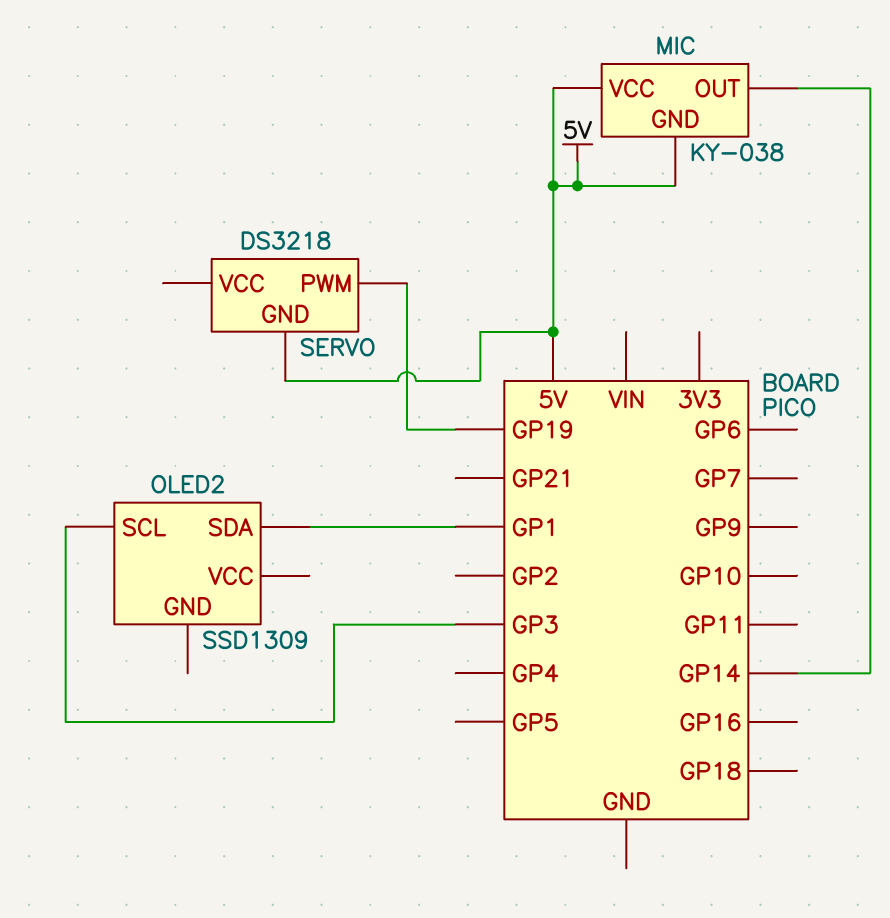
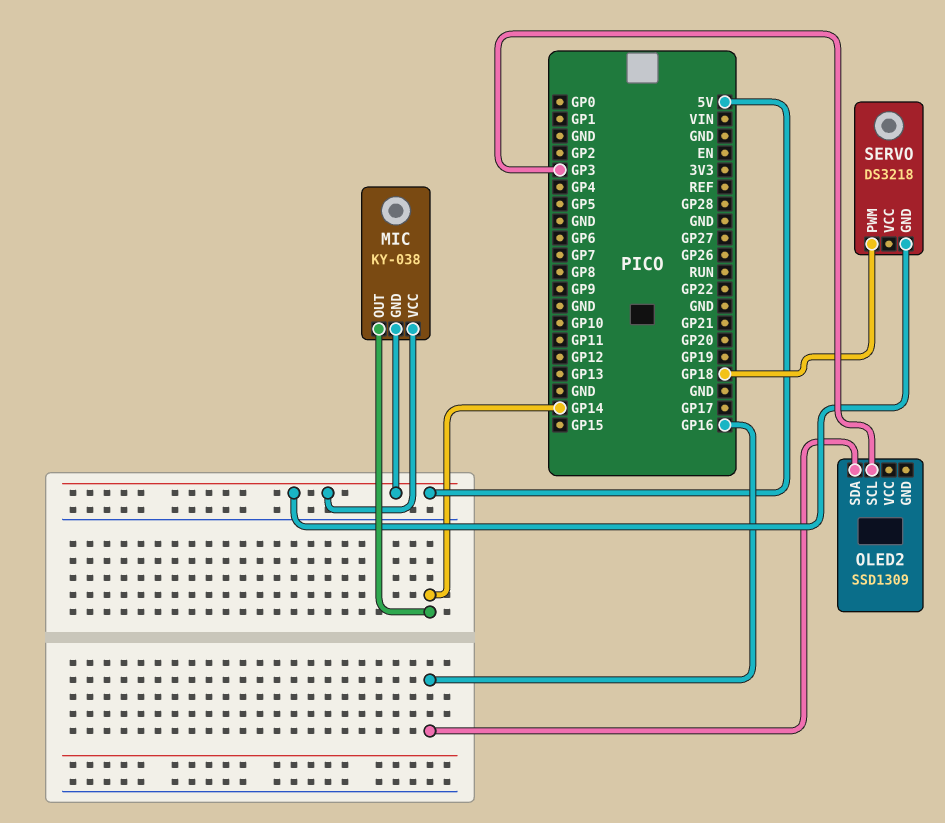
OLED2 pin SDA: GP1 -> GP16
SERVO pin PWM: GP19 -> GP18

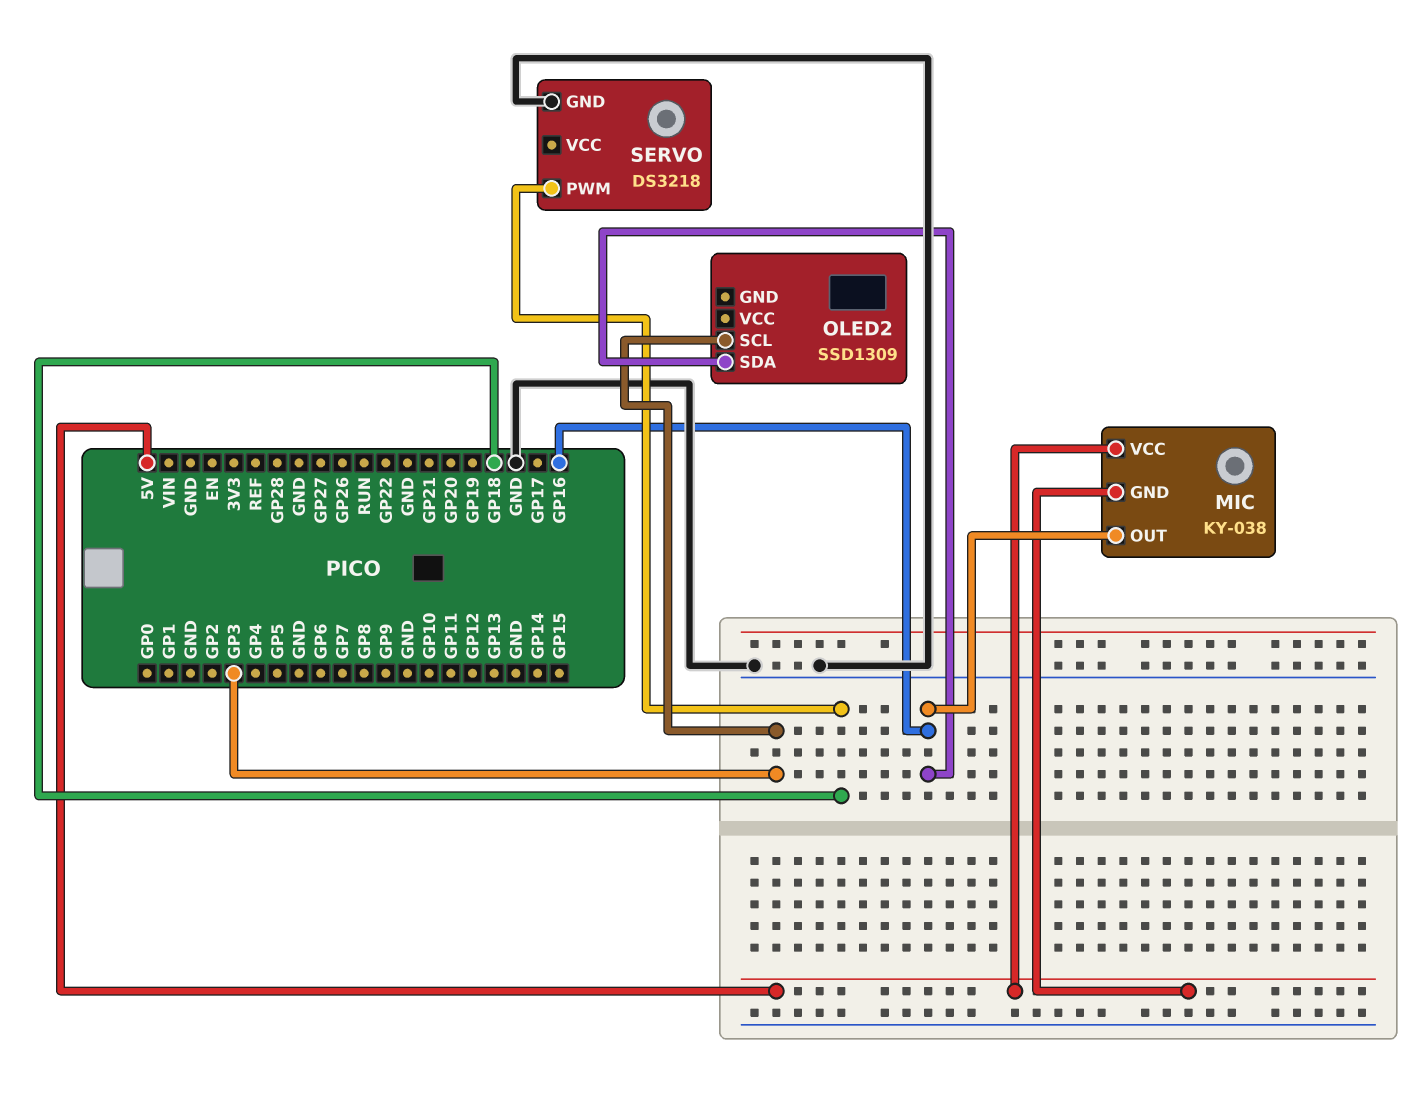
MIC pin OUT: GP14 -> GP16
SERVO pin GND: 5V -> GND

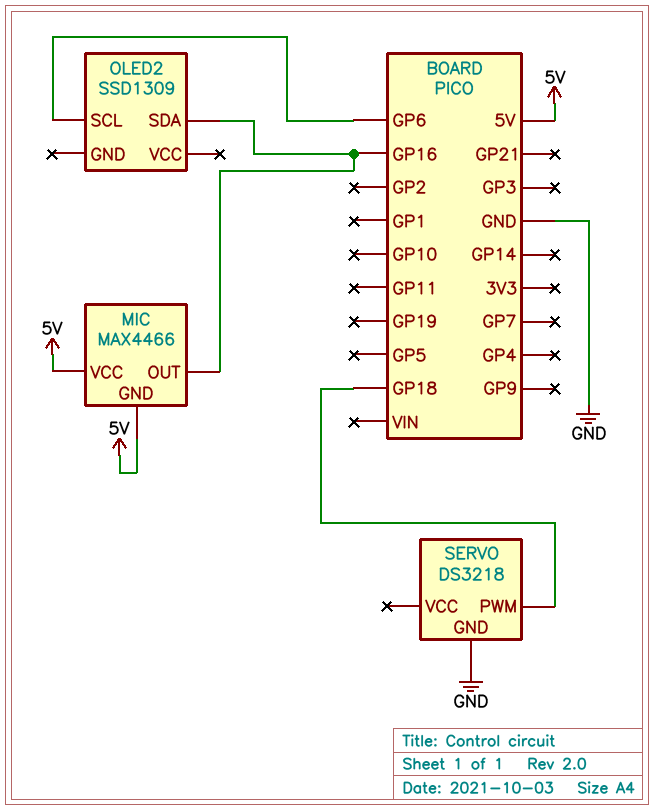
MIC: KY-038 -> MAX4466
OLED2 pin SCL: GP3 -> GP6

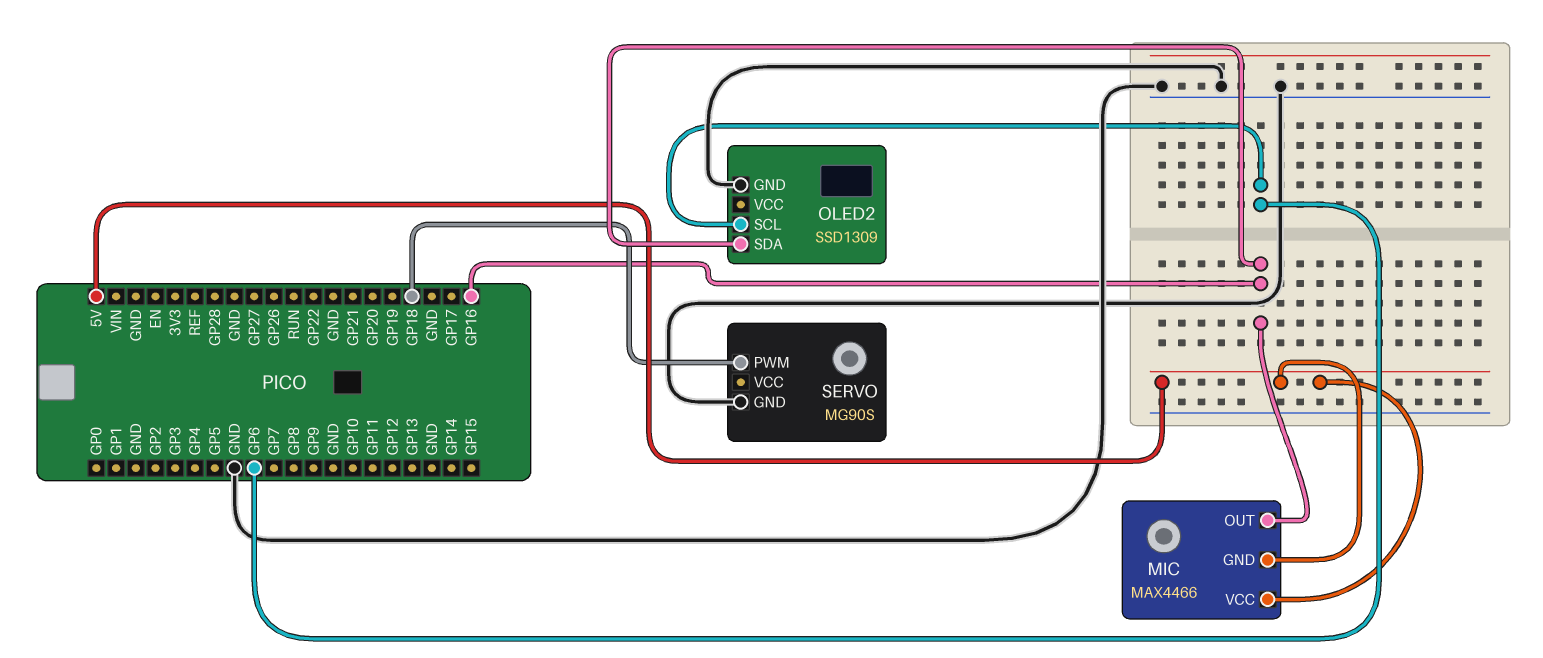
OLED2 pin GND: none -> GND
SERVO: DS3218 -> MG90S

